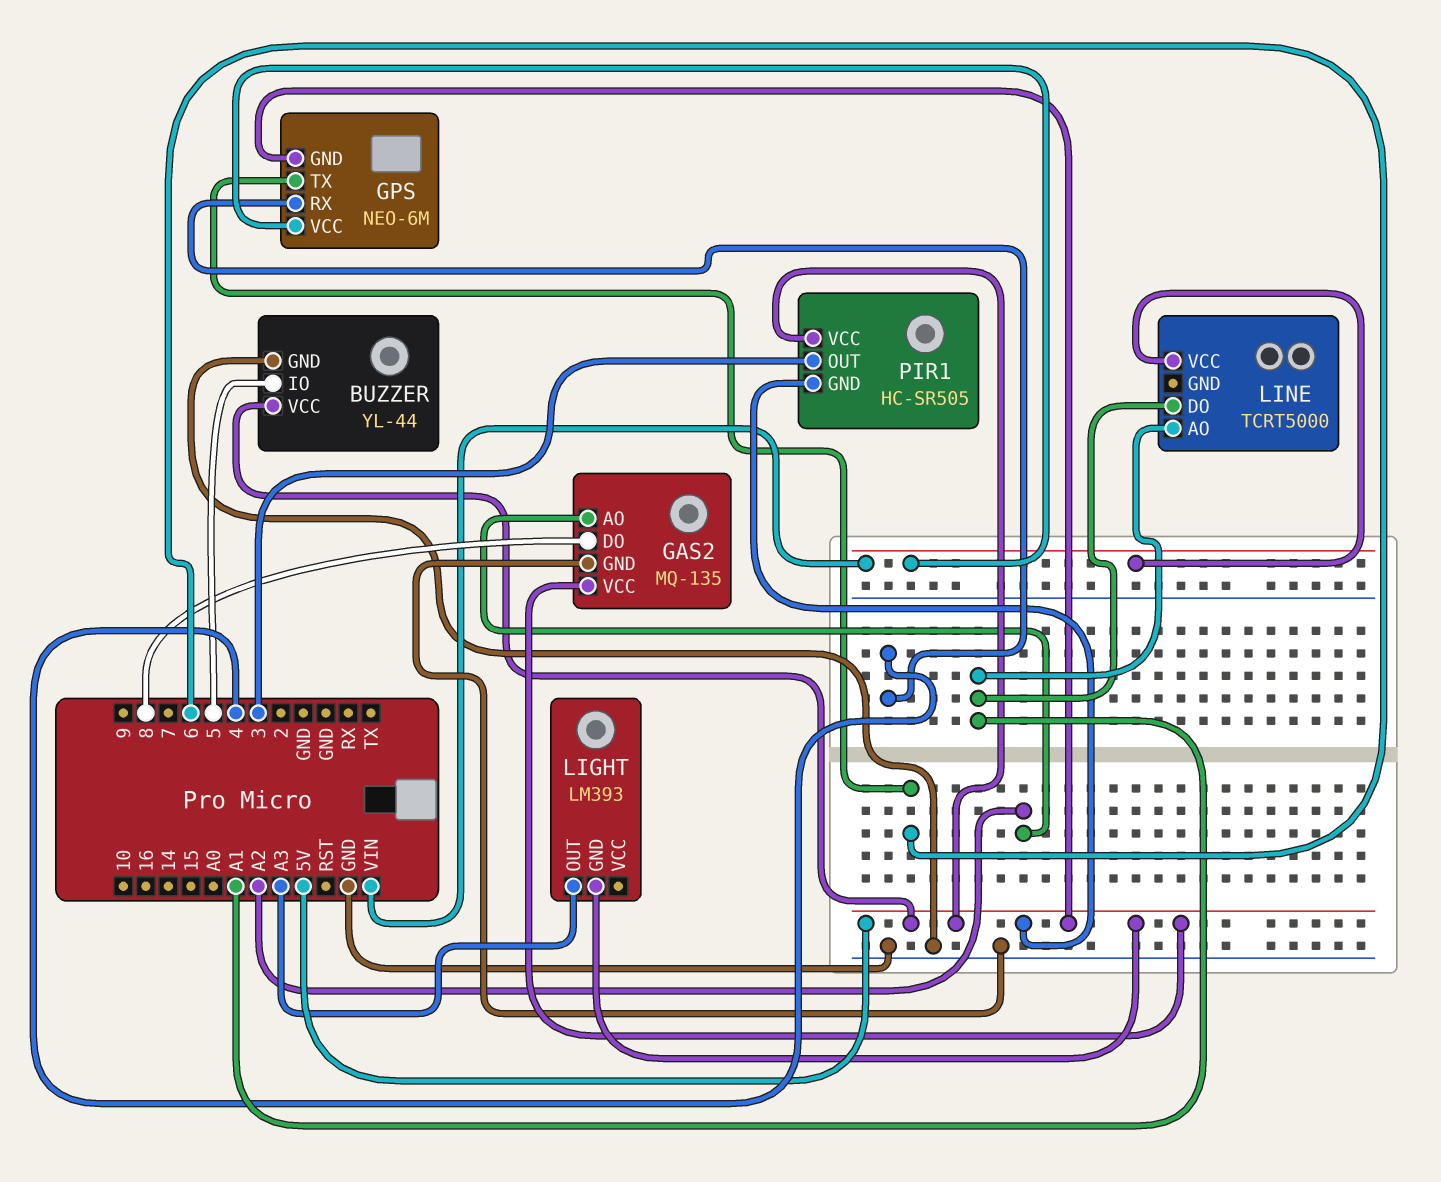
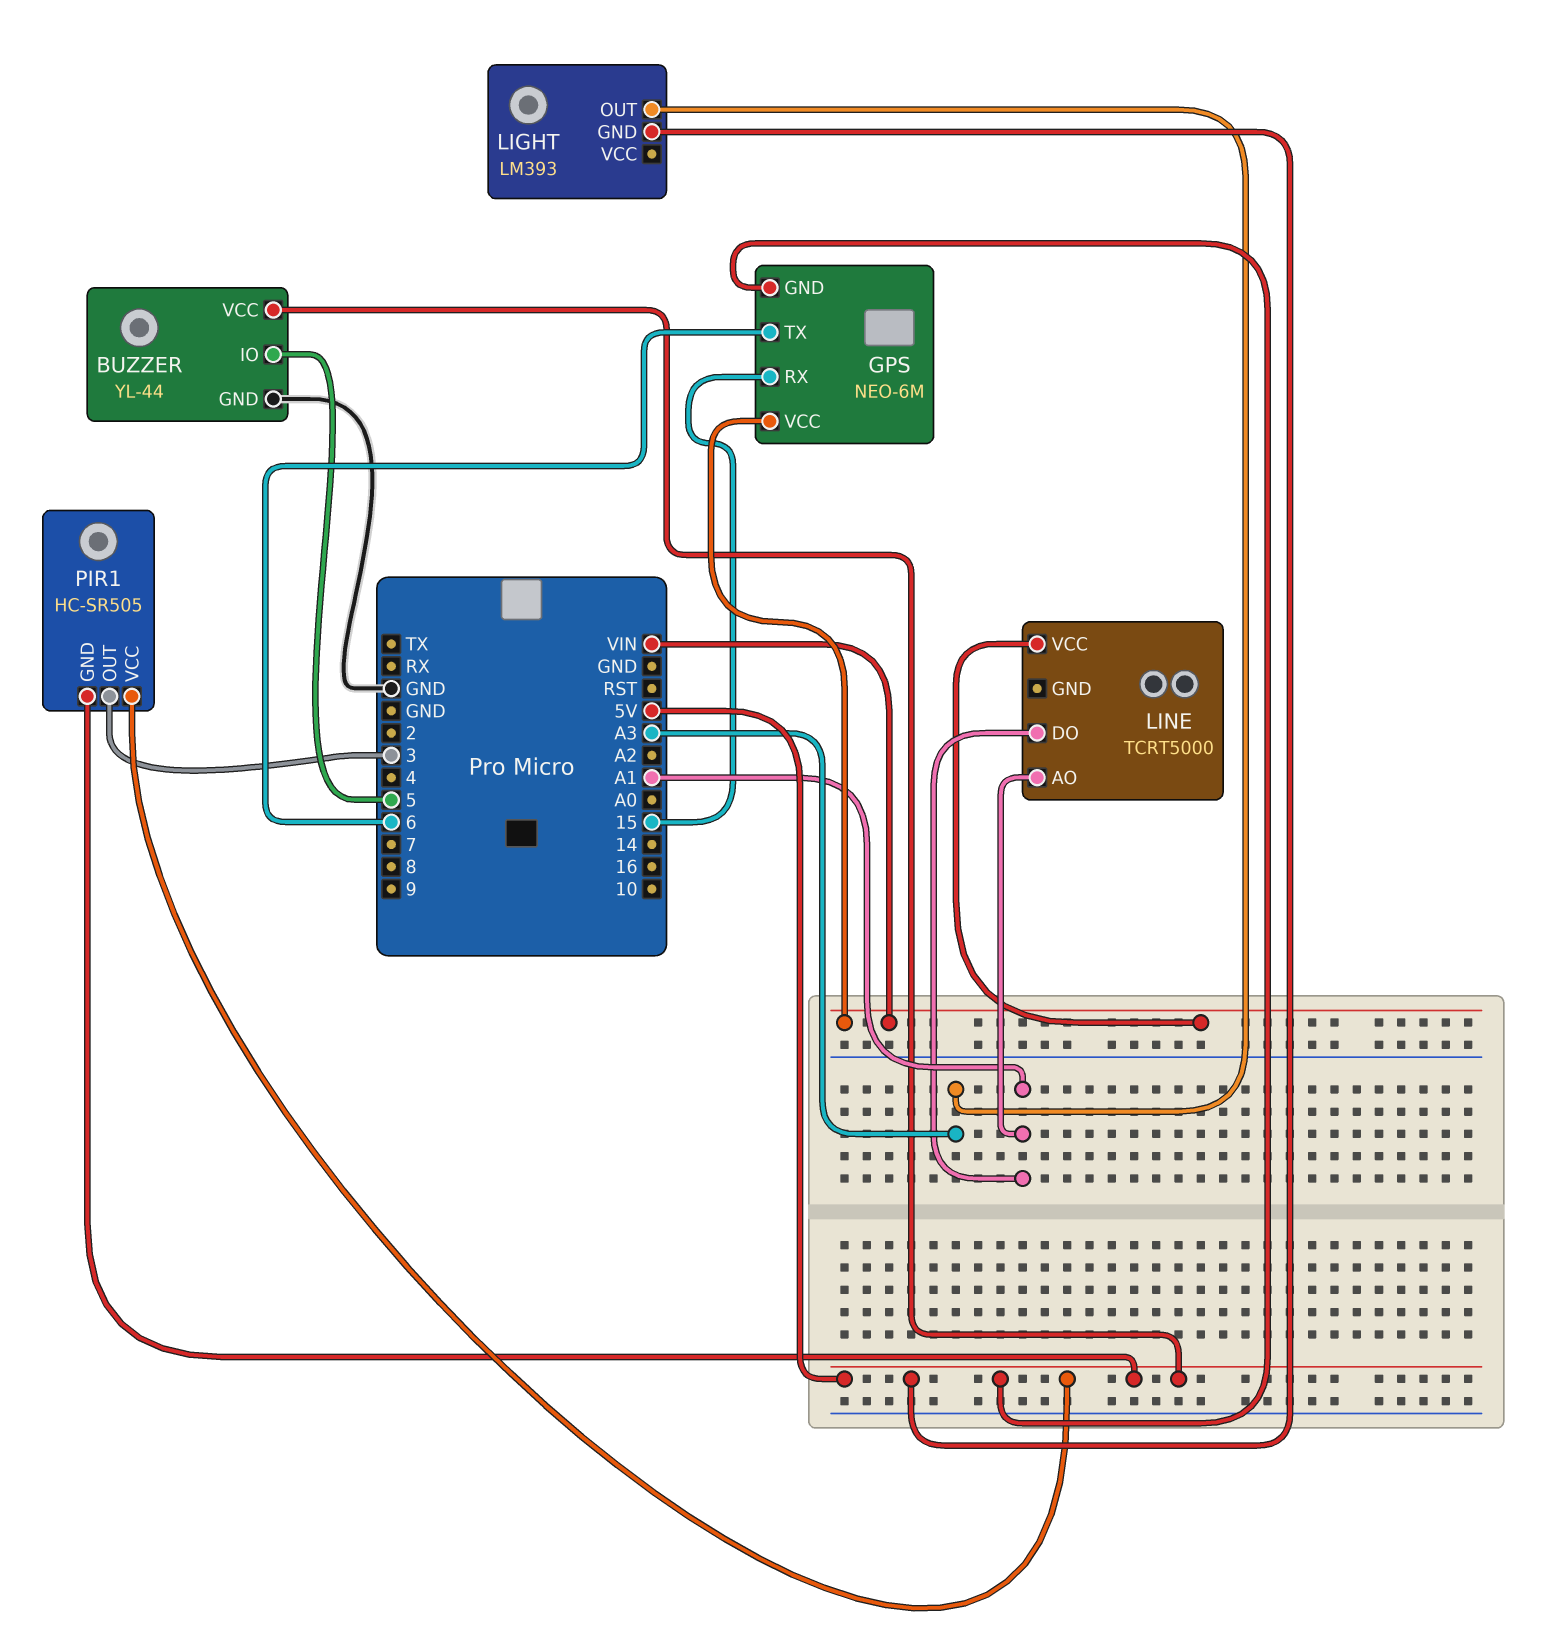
GAS2: MQ-135 -> none
GAS2 pin AO: A2 -> none
GAS2 pin DO: 8 -> none
GAS2 pin GND: GND -> none
GAS2 pin VCC: 5V -> none
GPS pin RX: 4 -> 15

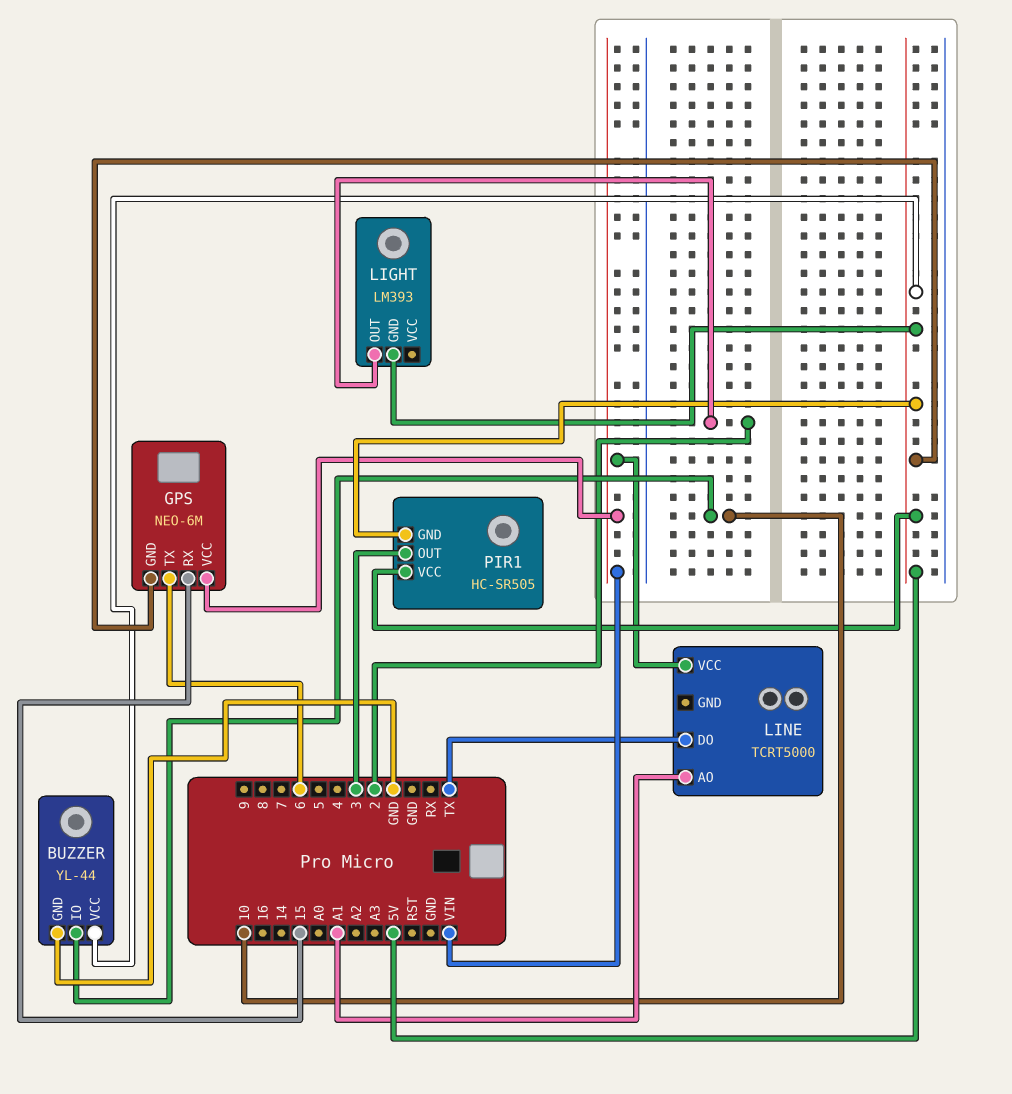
BUZZER pin IO: 5 -> 10
LIGHT pin OUT: A3 -> 2
LINE pin DO: A1 -> TX

